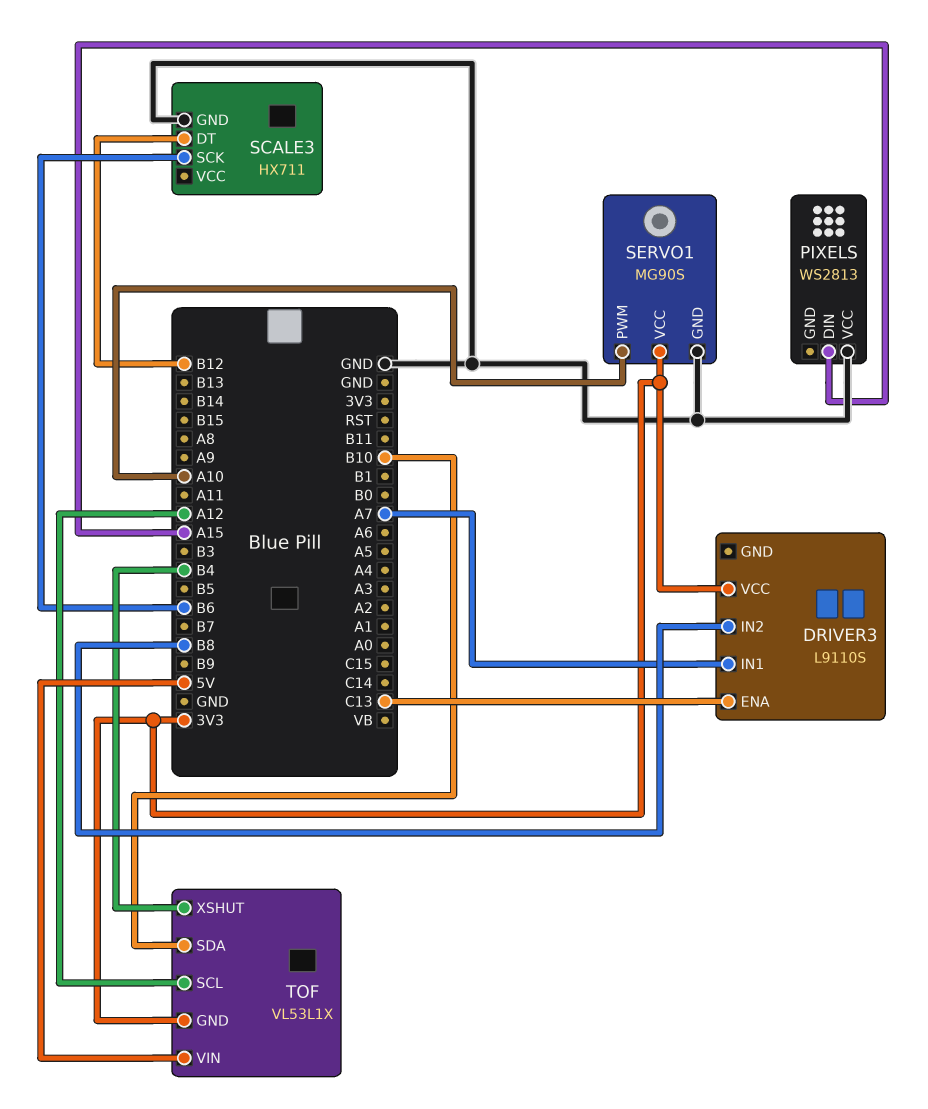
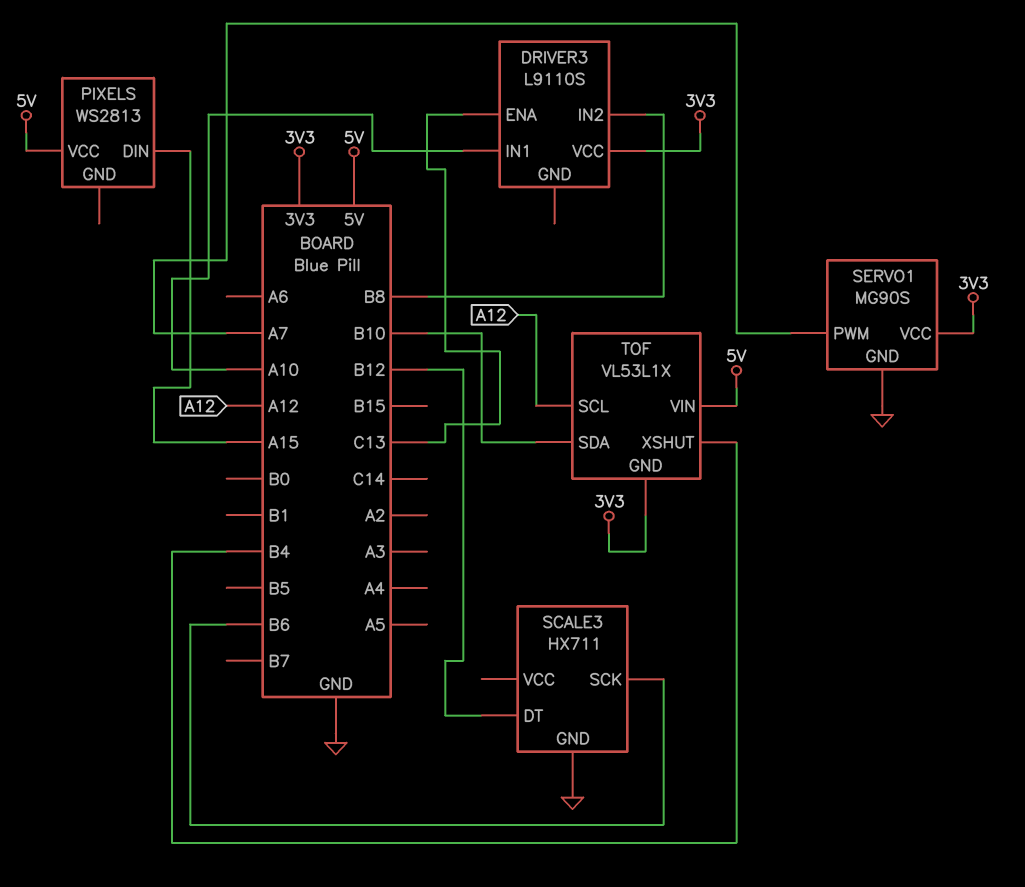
DRIVER3 pin IN1: A7 -> A10
PIXELS pin VCC: GND -> 5V
SERVO1 pin PWM: A10 -> A7

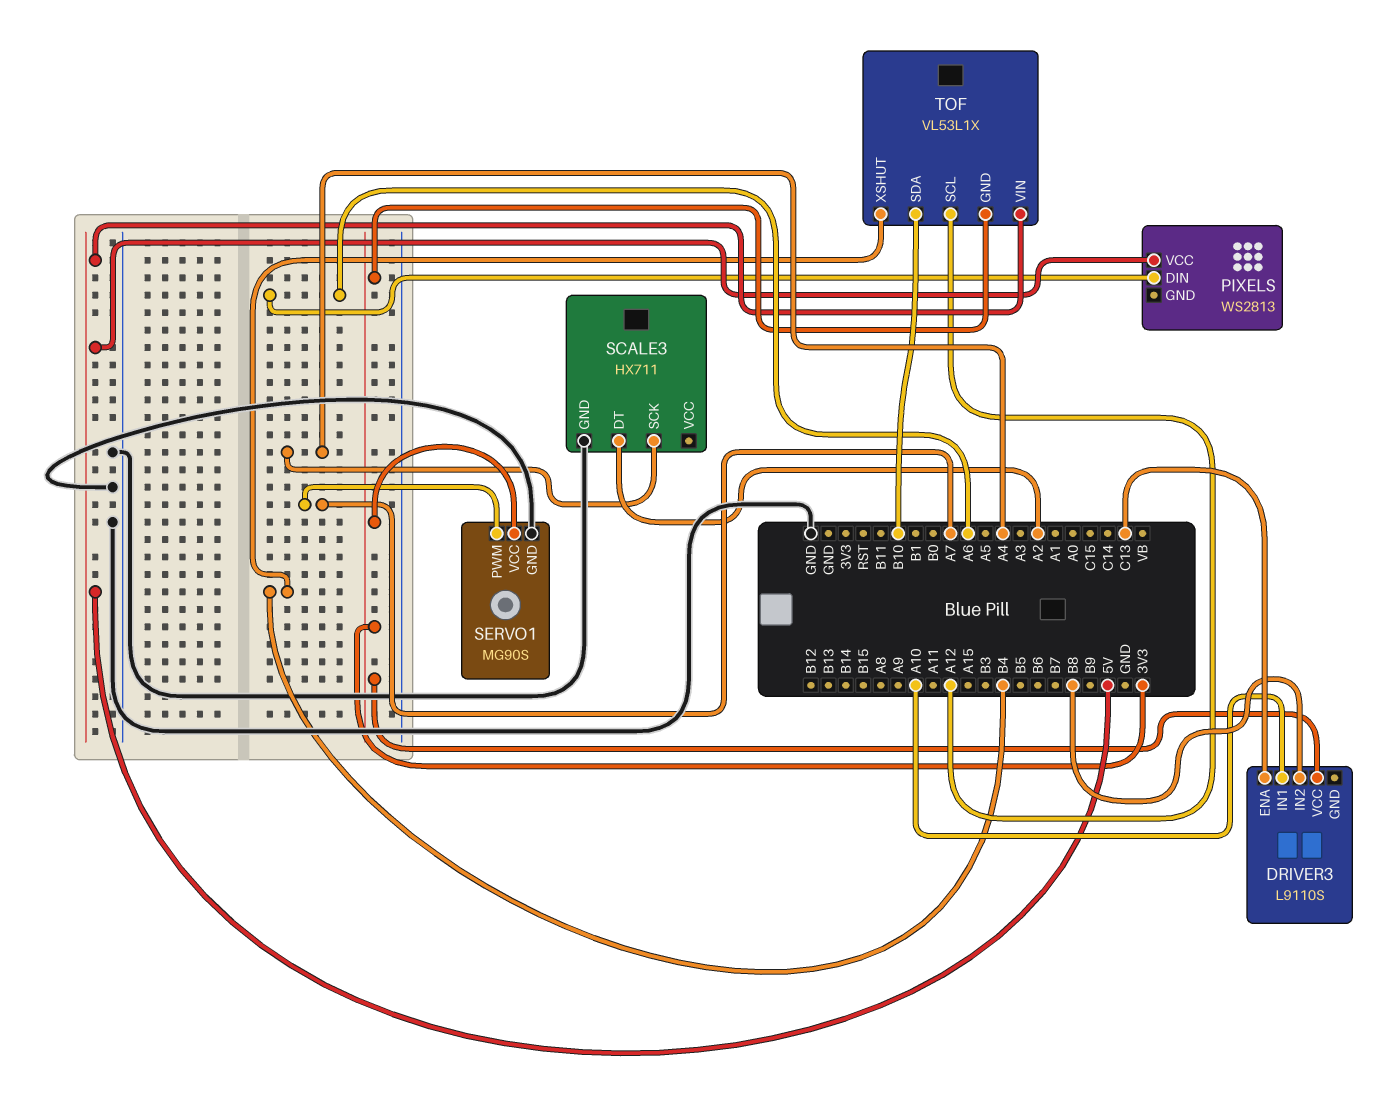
PIXELS pin DIN: A15 -> A6
SCALE3 pin DT: B12 -> A2
SCALE3 pin SCK: B6 -> A4

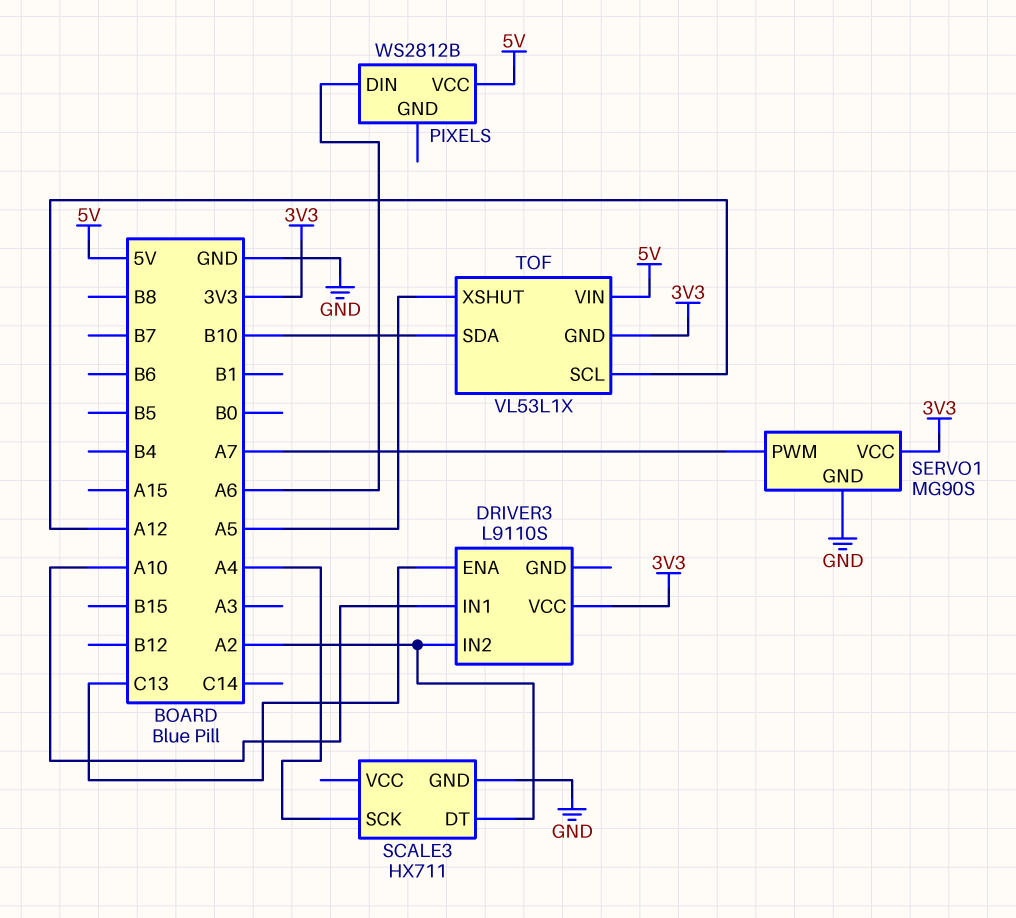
DRIVER3 pin IN2: B8 -> A2
PIXELS: WS2813 -> WS2812B
TOF pin XSHUT: B4 -> A5

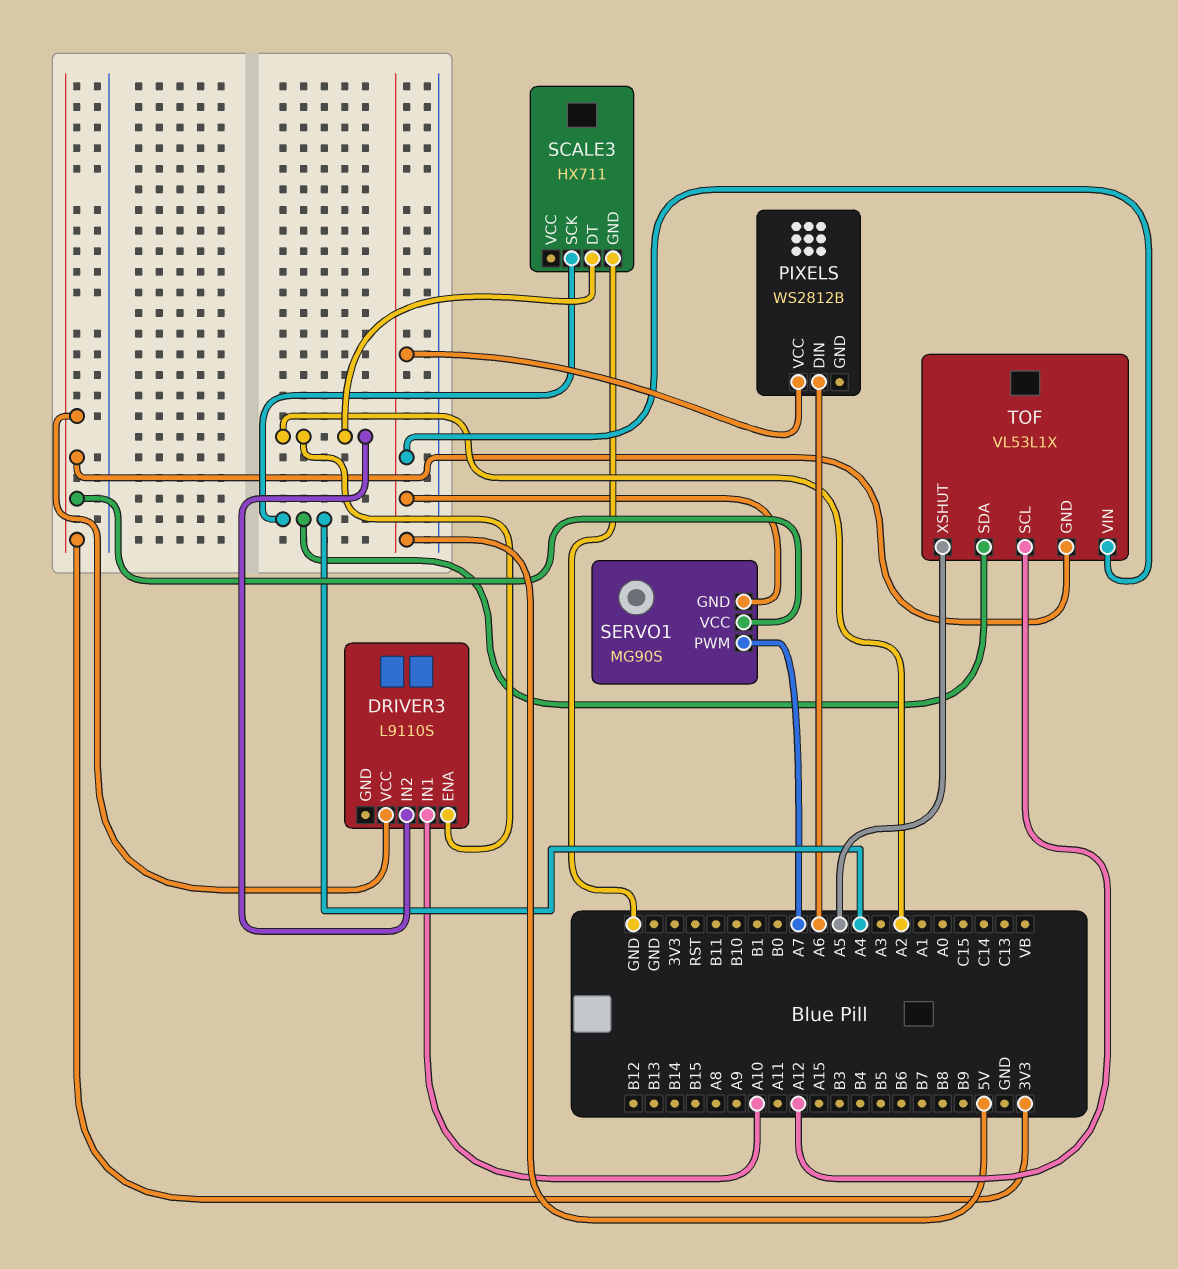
DRIVER3 pin ENA: C13 -> A2
SERVO1 pin GND: GND -> 5V
TOF pin SDA: B10 -> A4

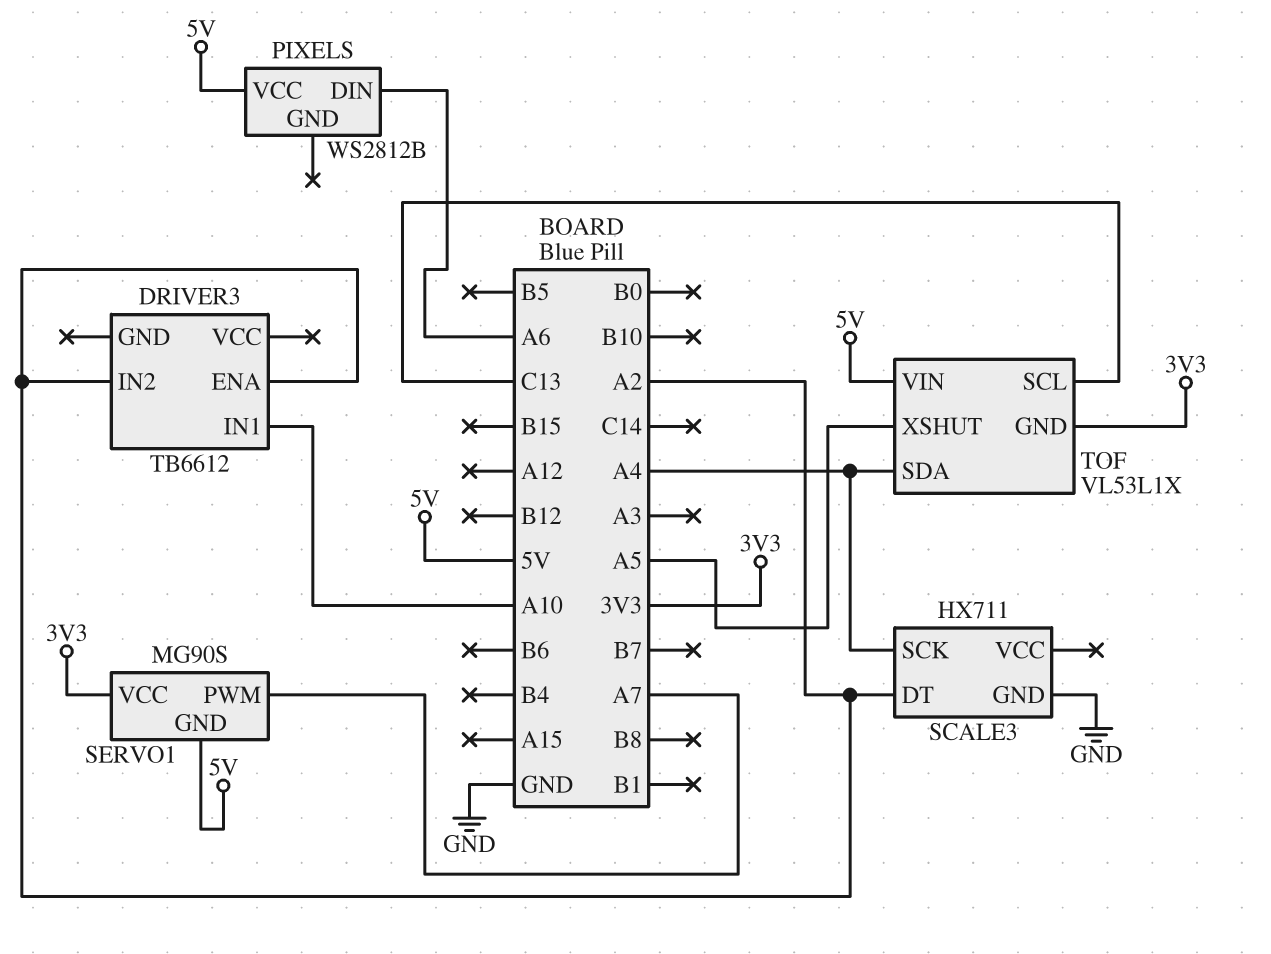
DRIVER3: L9110S -> TB6612
DRIVER3 pin VCC: 3V3 -> none
TOF pin SCL: A12 -> C13

